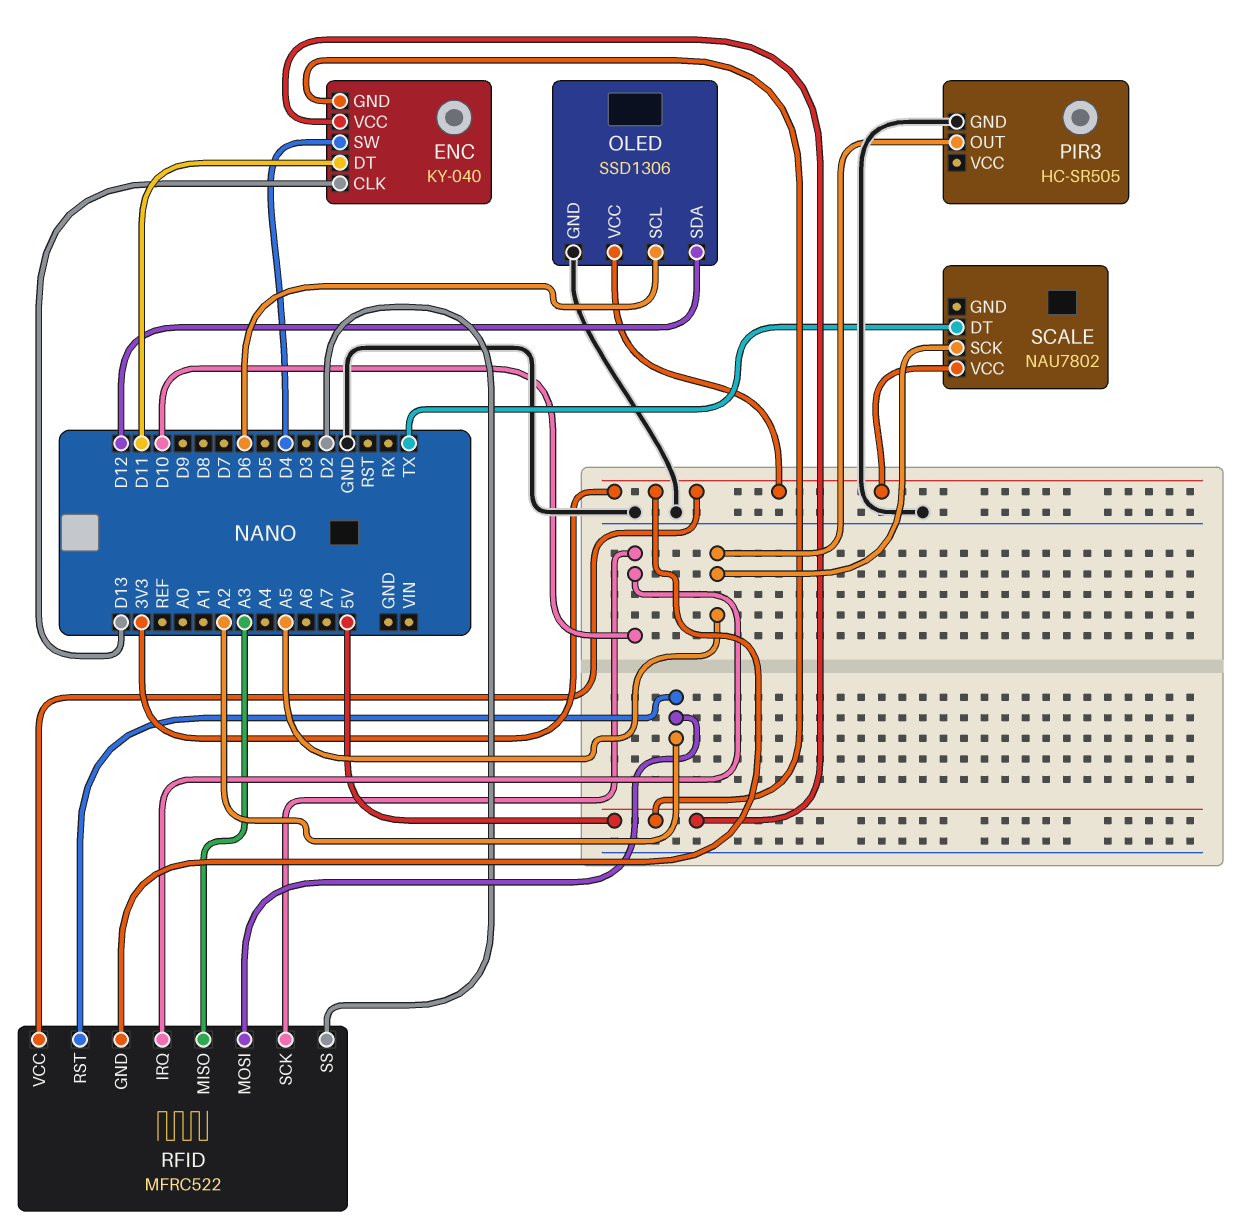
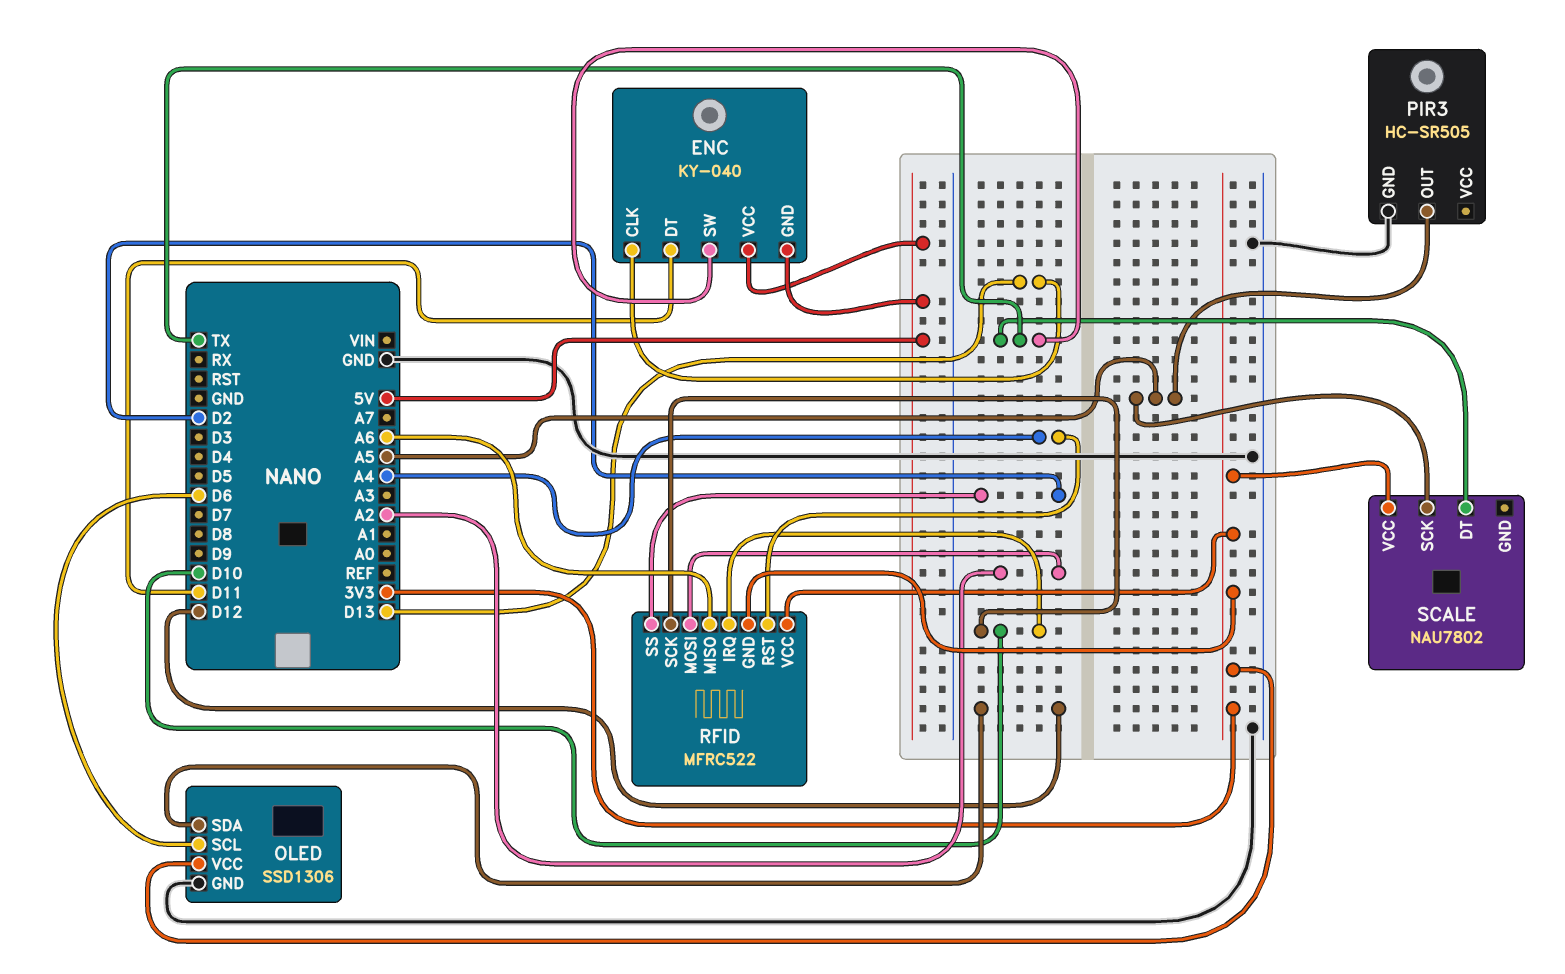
ENC pin SW: D4 -> TX
RFID pin MISO: A3 -> A6
RFID pin RST: A2 -> A4

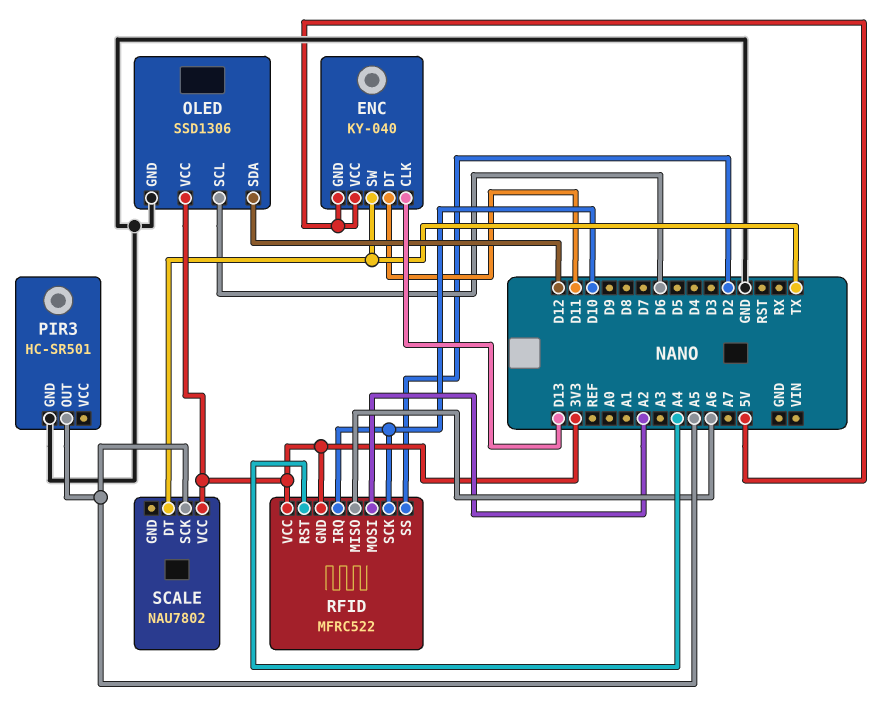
PIR3: HC-SR505 -> HC-SR501

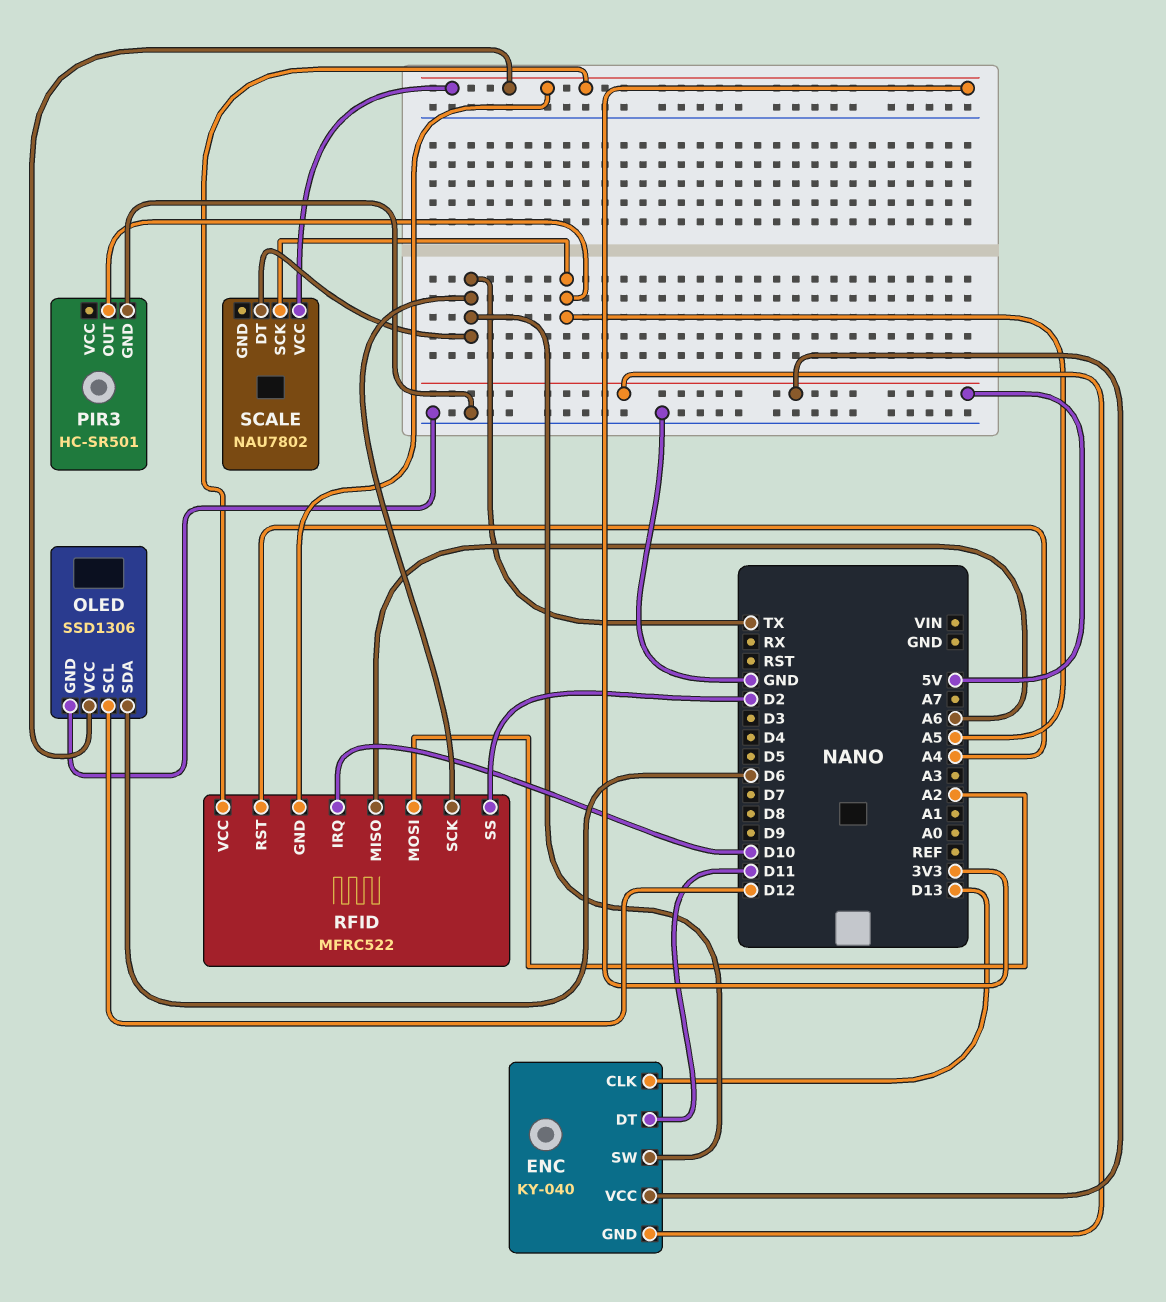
OLED pin SCL: D6 -> D12
OLED pin SDA: D12 -> D6
RFID pin SCK: D10 -> TX

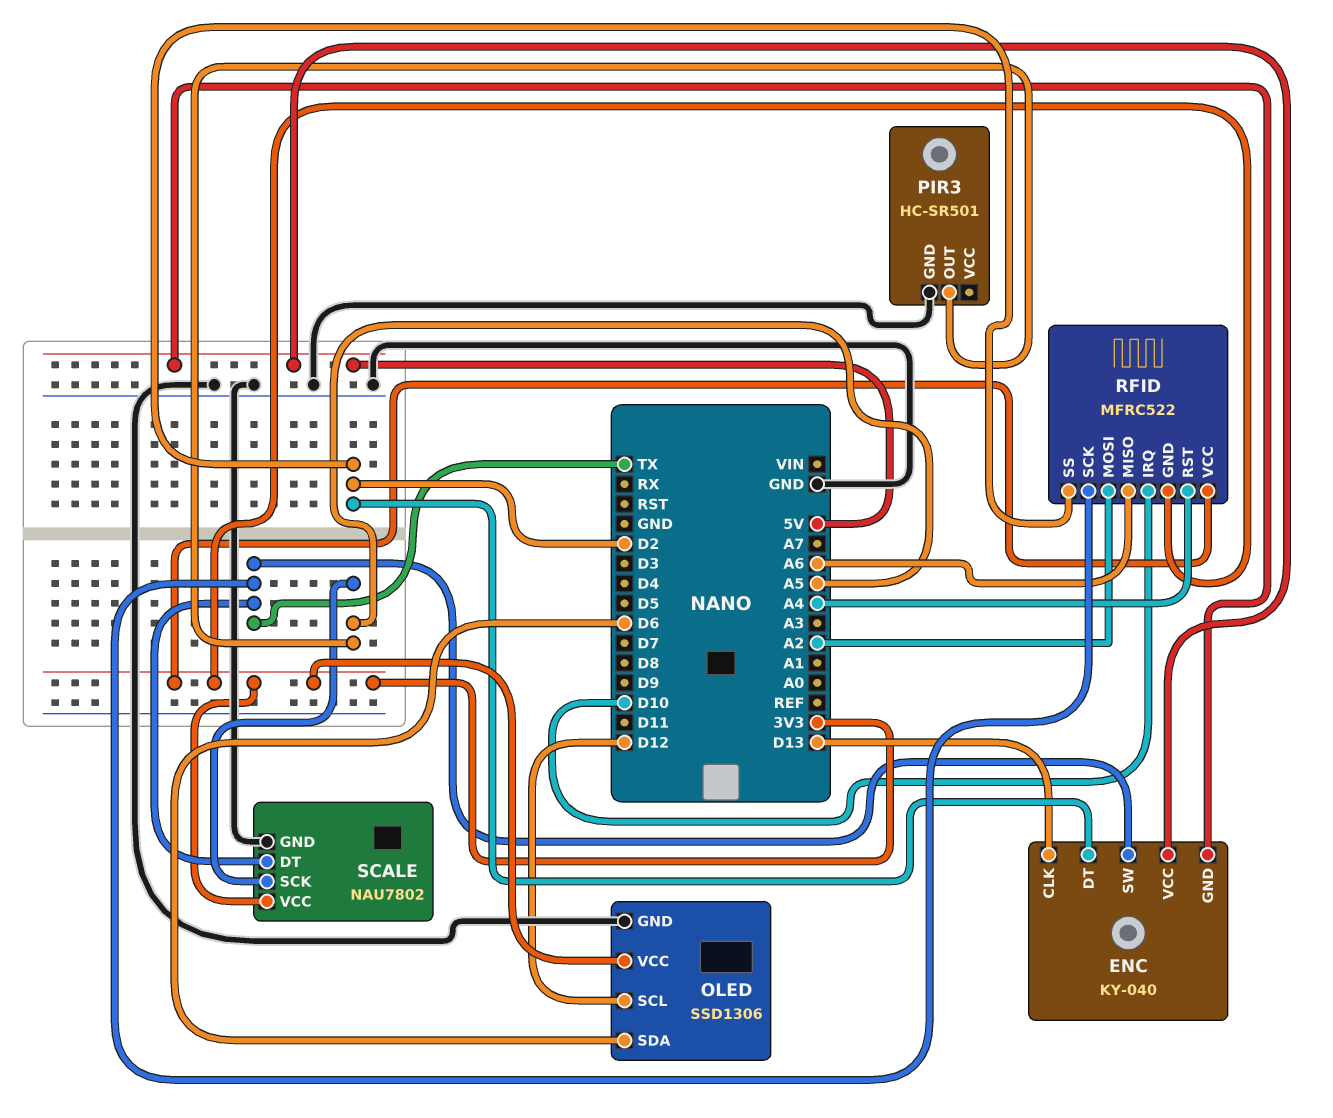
ENC pin DT: D11 -> D2
SCALE pin GND: none -> GND

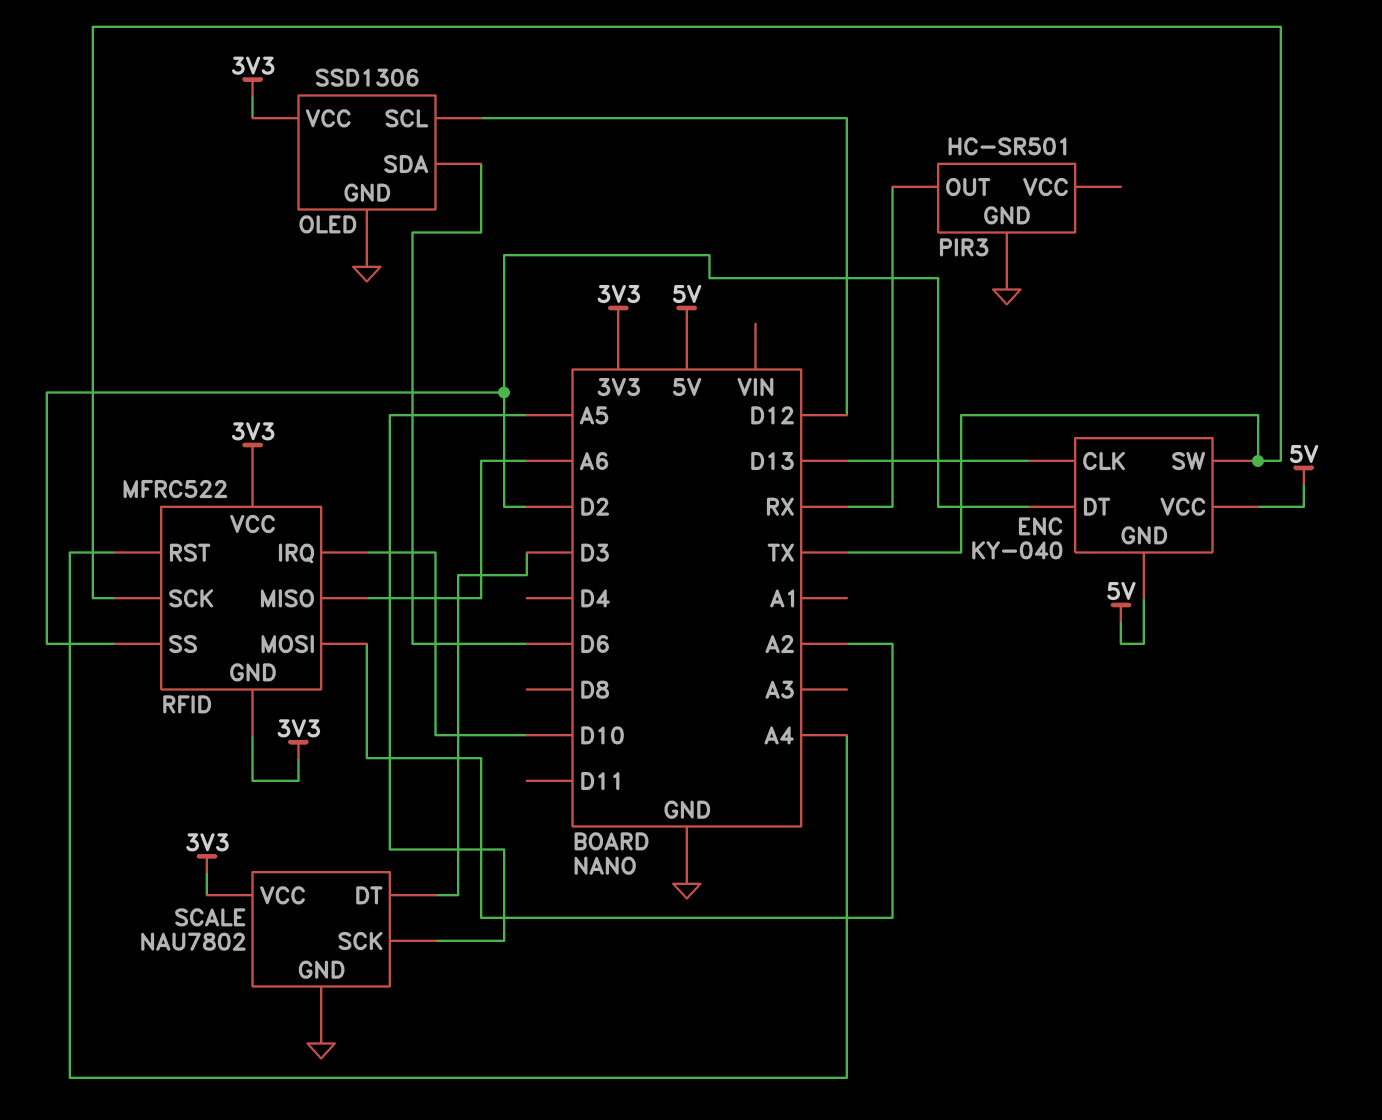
PIR3 pin OUT: A5 -> RX
SCALE pin DT: TX -> D3

